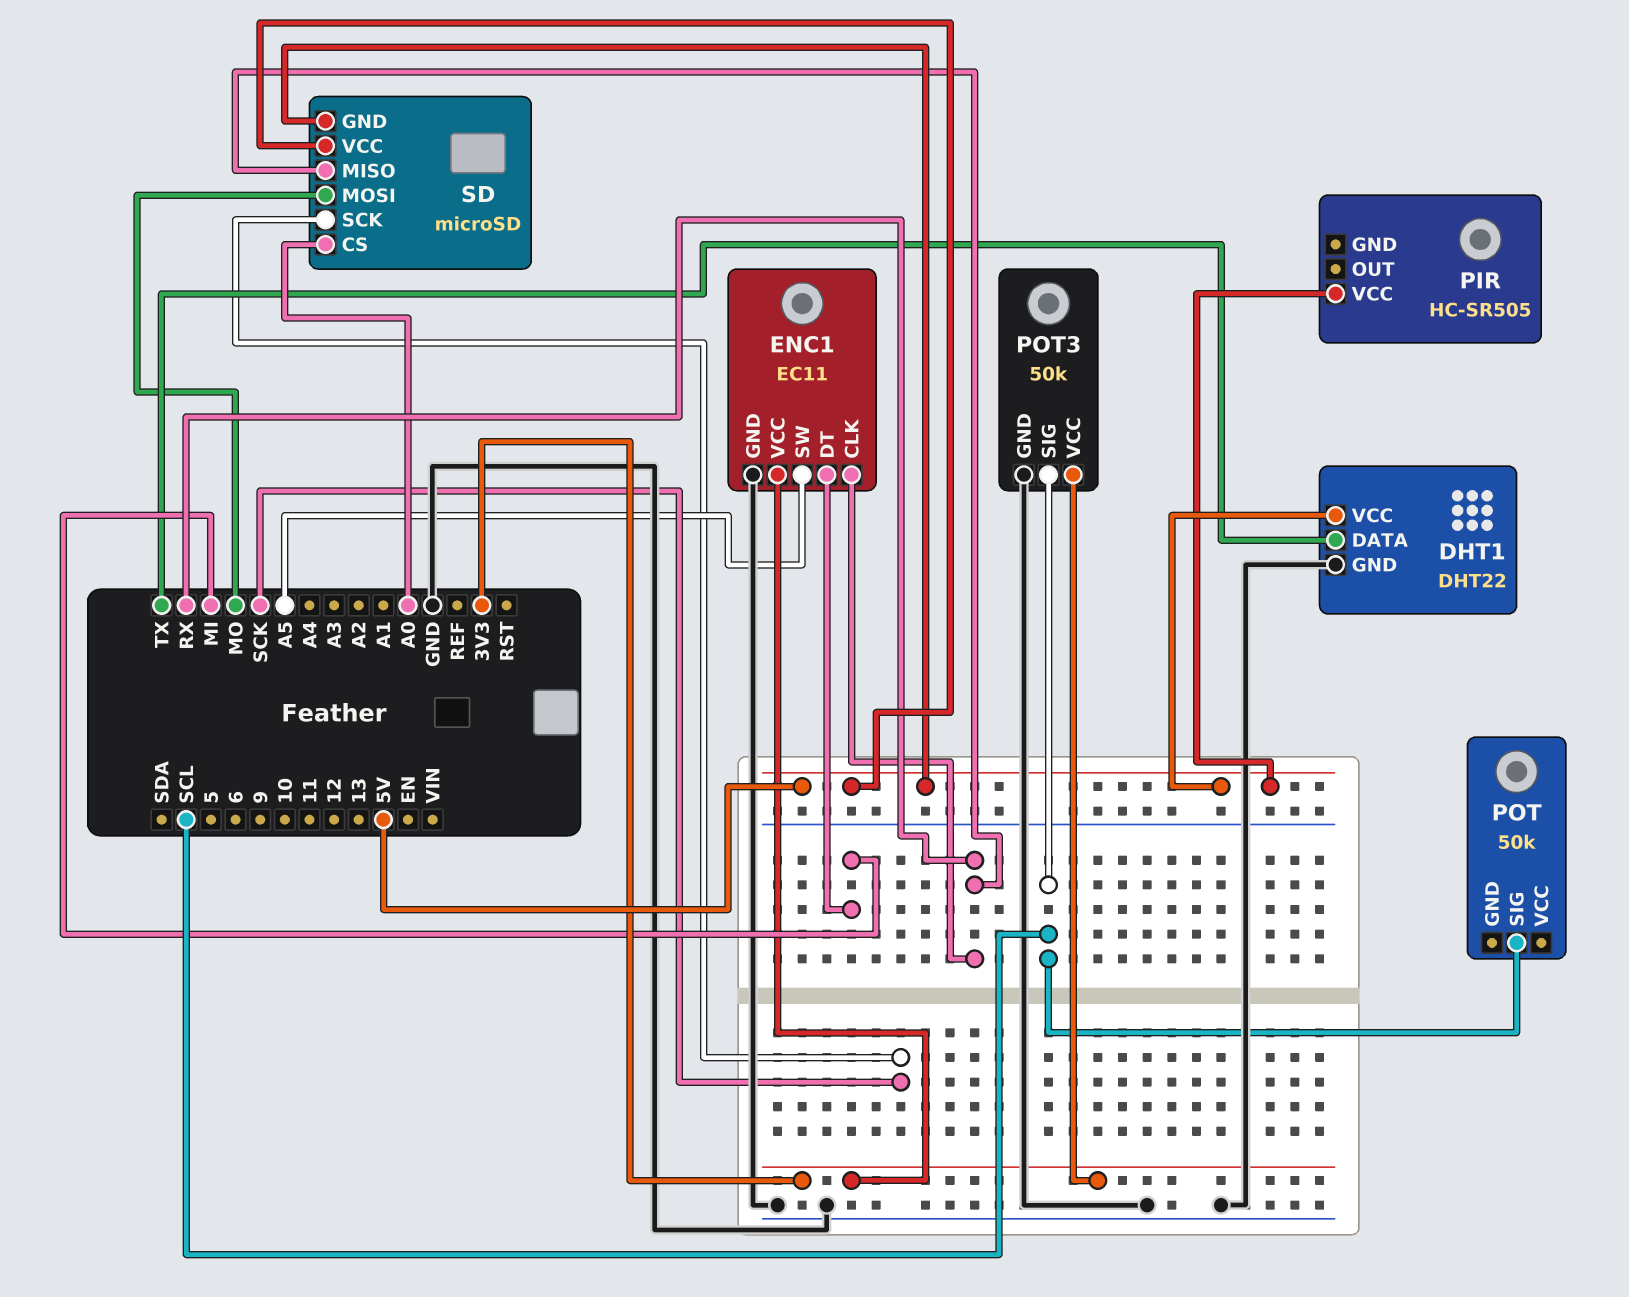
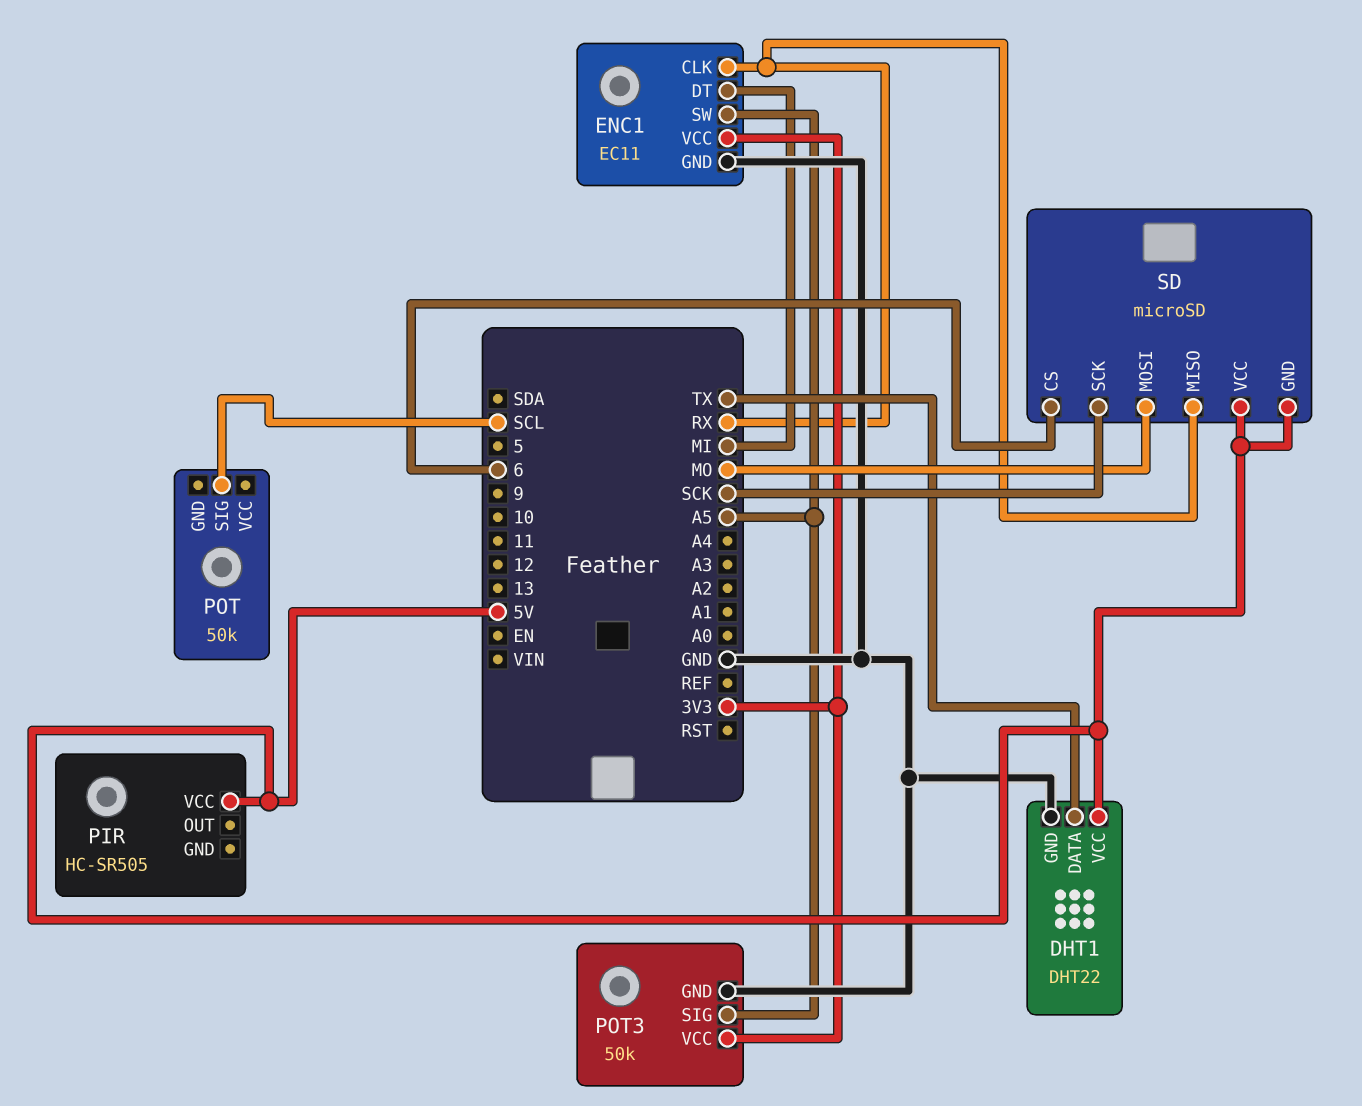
POT3 pin SIG: SCL -> A5
SD pin CS: A0 -> 6

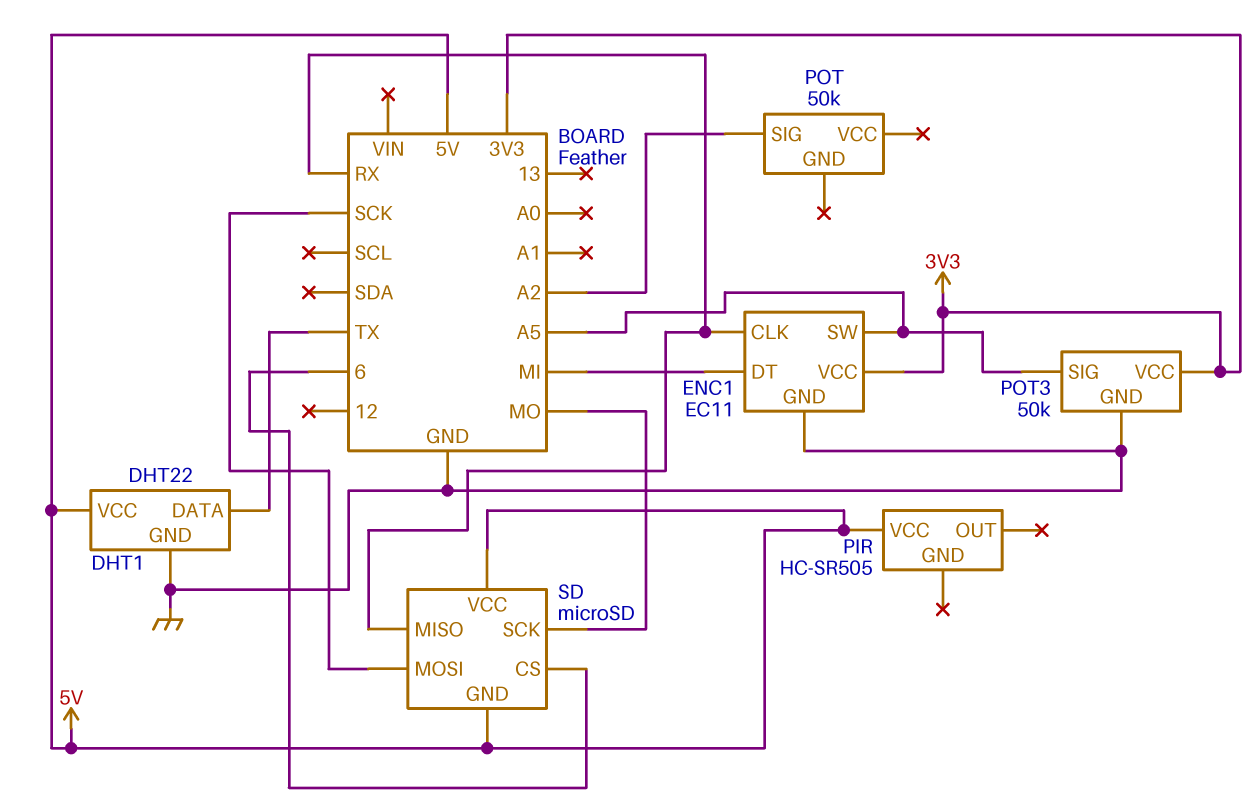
POT pin SIG: SCL -> A2
SD pin MOSI: MO -> SCK
SD pin SCK: SCK -> MO

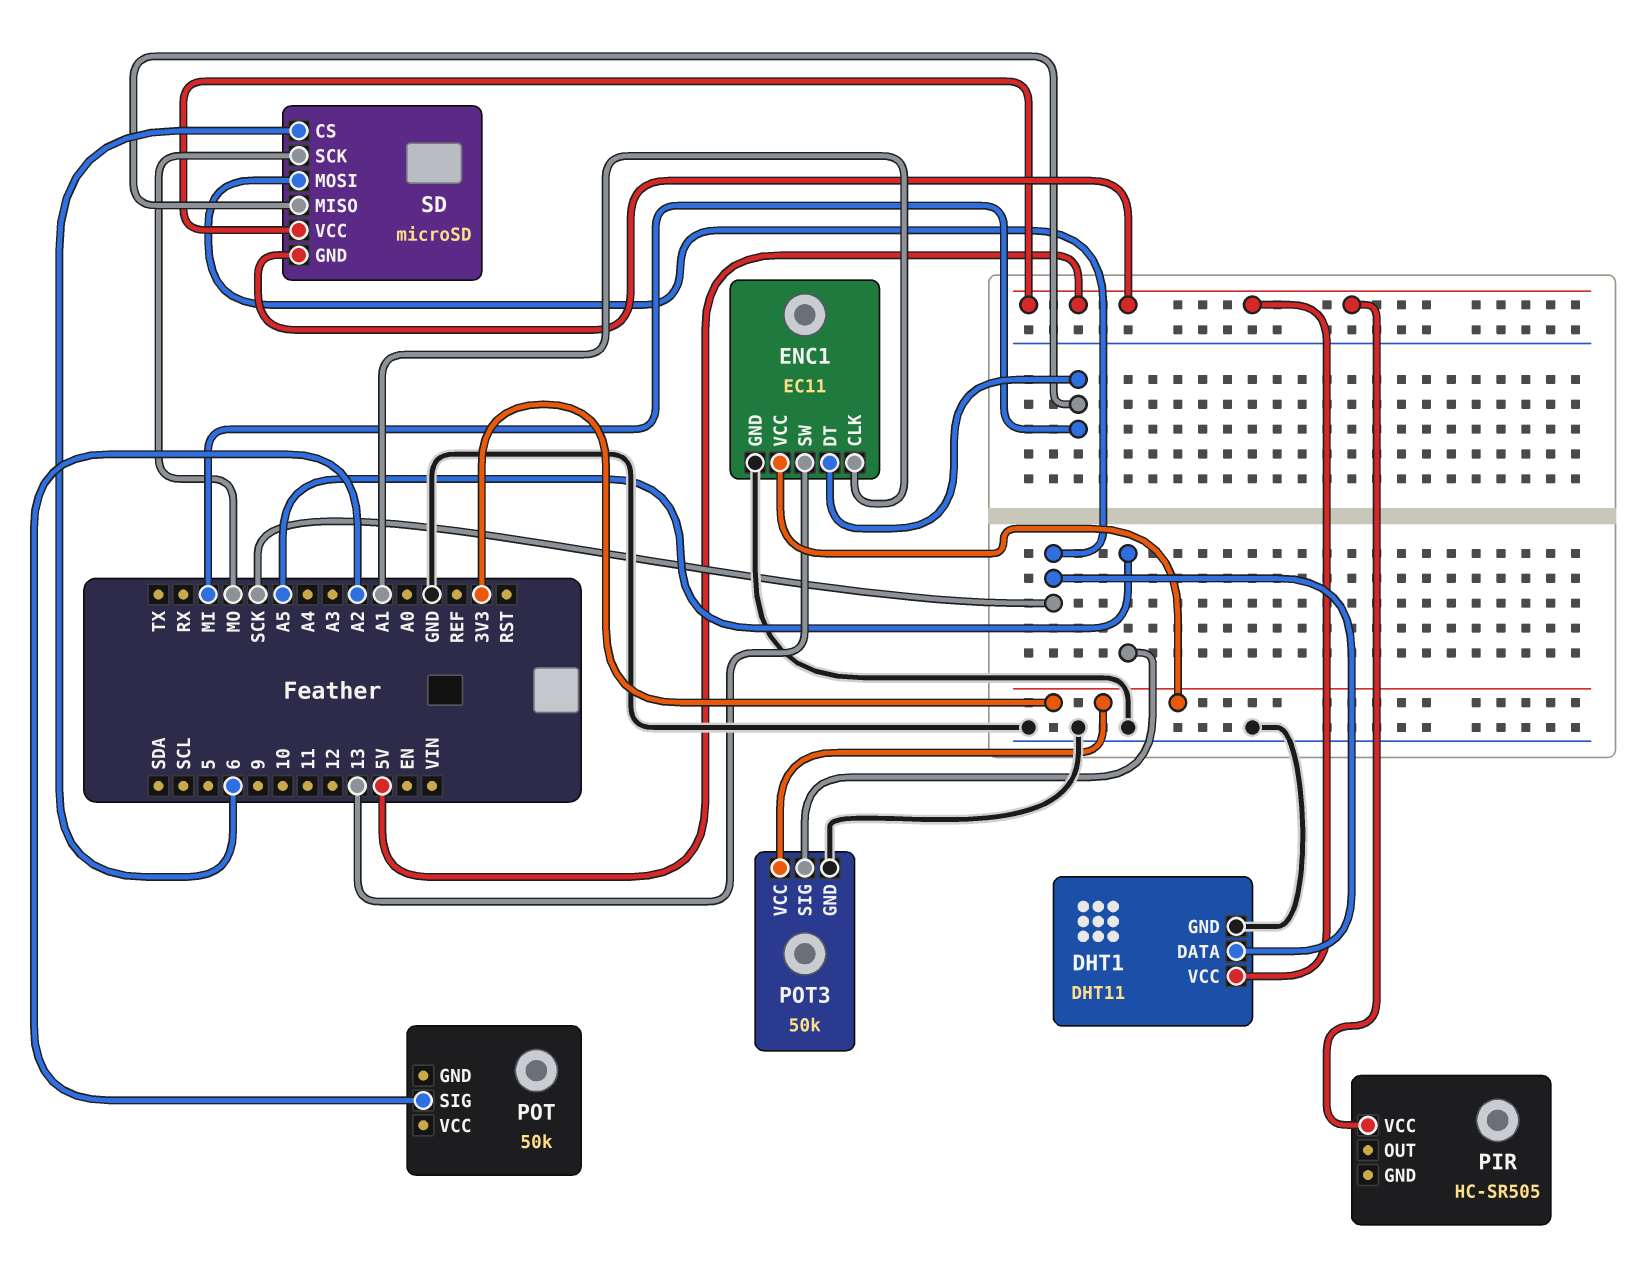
DHT1: DHT22 -> DHT11
DHT1 pin DATA: TX -> SCK
ENC1 pin CLK: RX -> A1
ENC1 pin SW: A5 -> 13
SD pin MISO: RX -> MI

